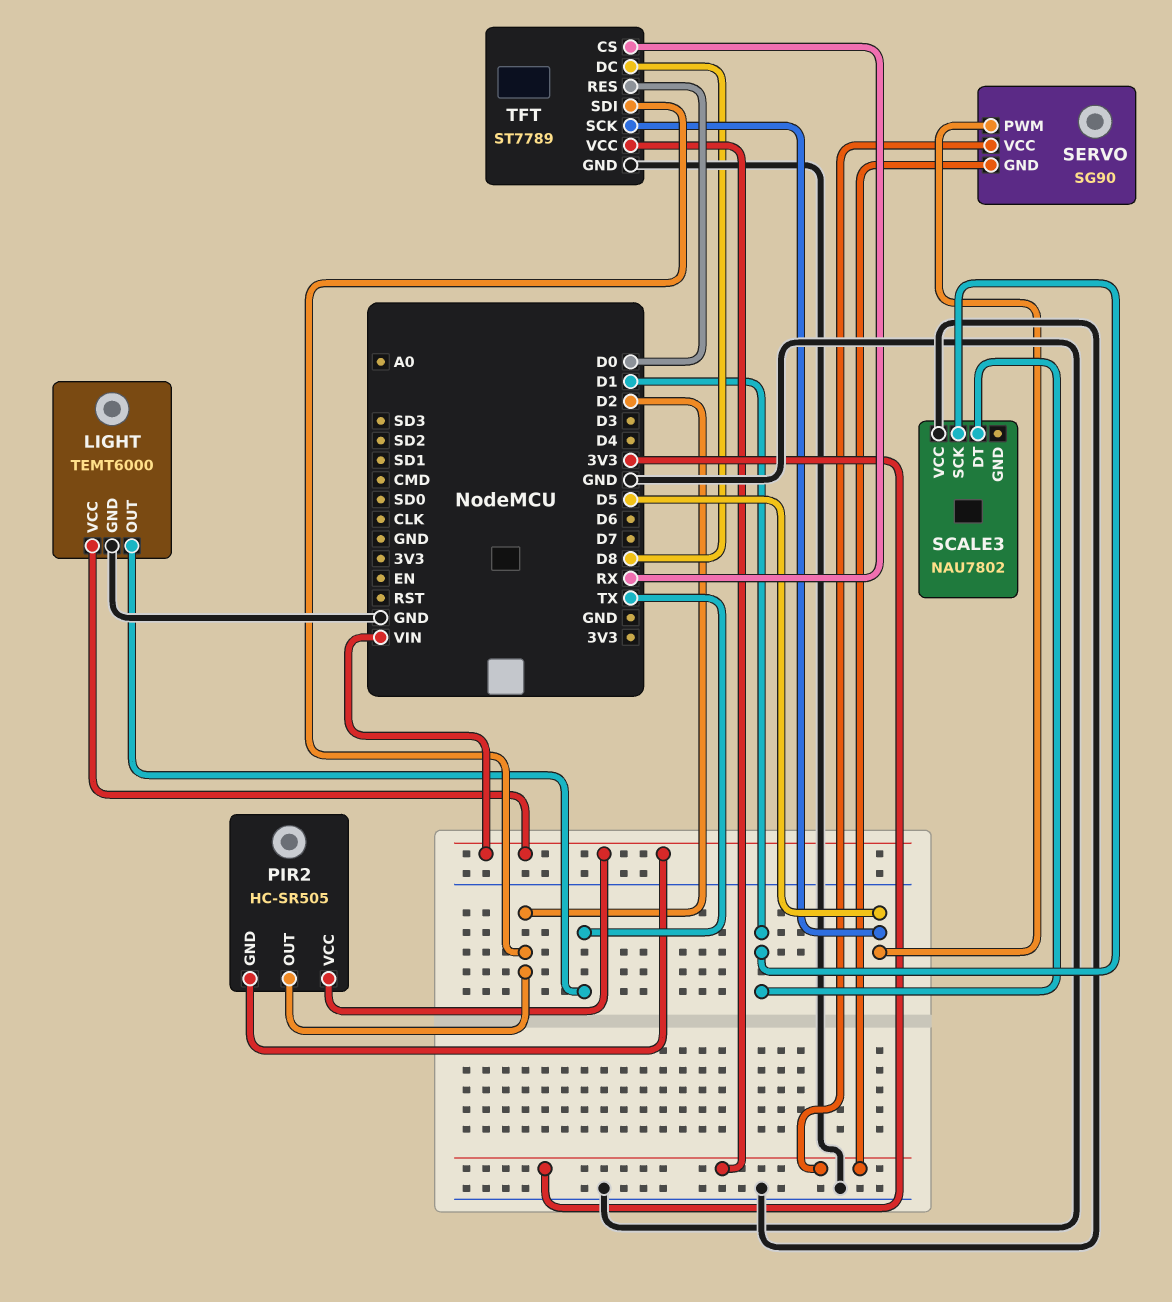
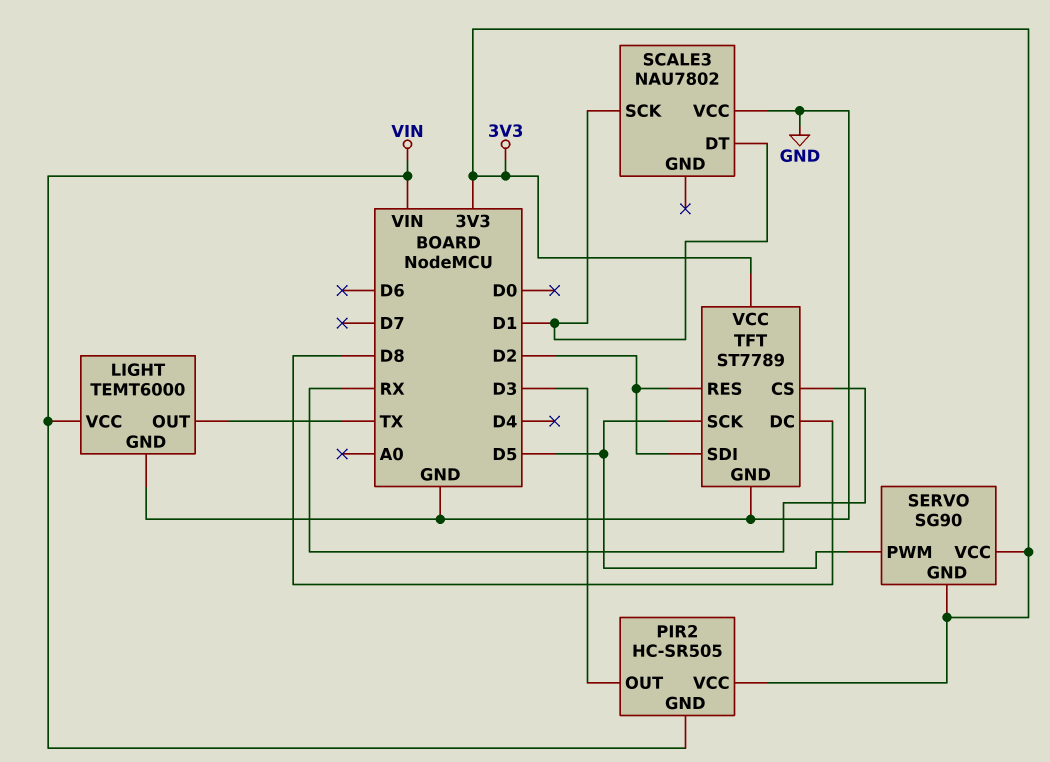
PIR2 pin OUT: D2 -> D3
PIR2 pin VCC: VIN -> 3V3
TFT pin RES: D0 -> D2

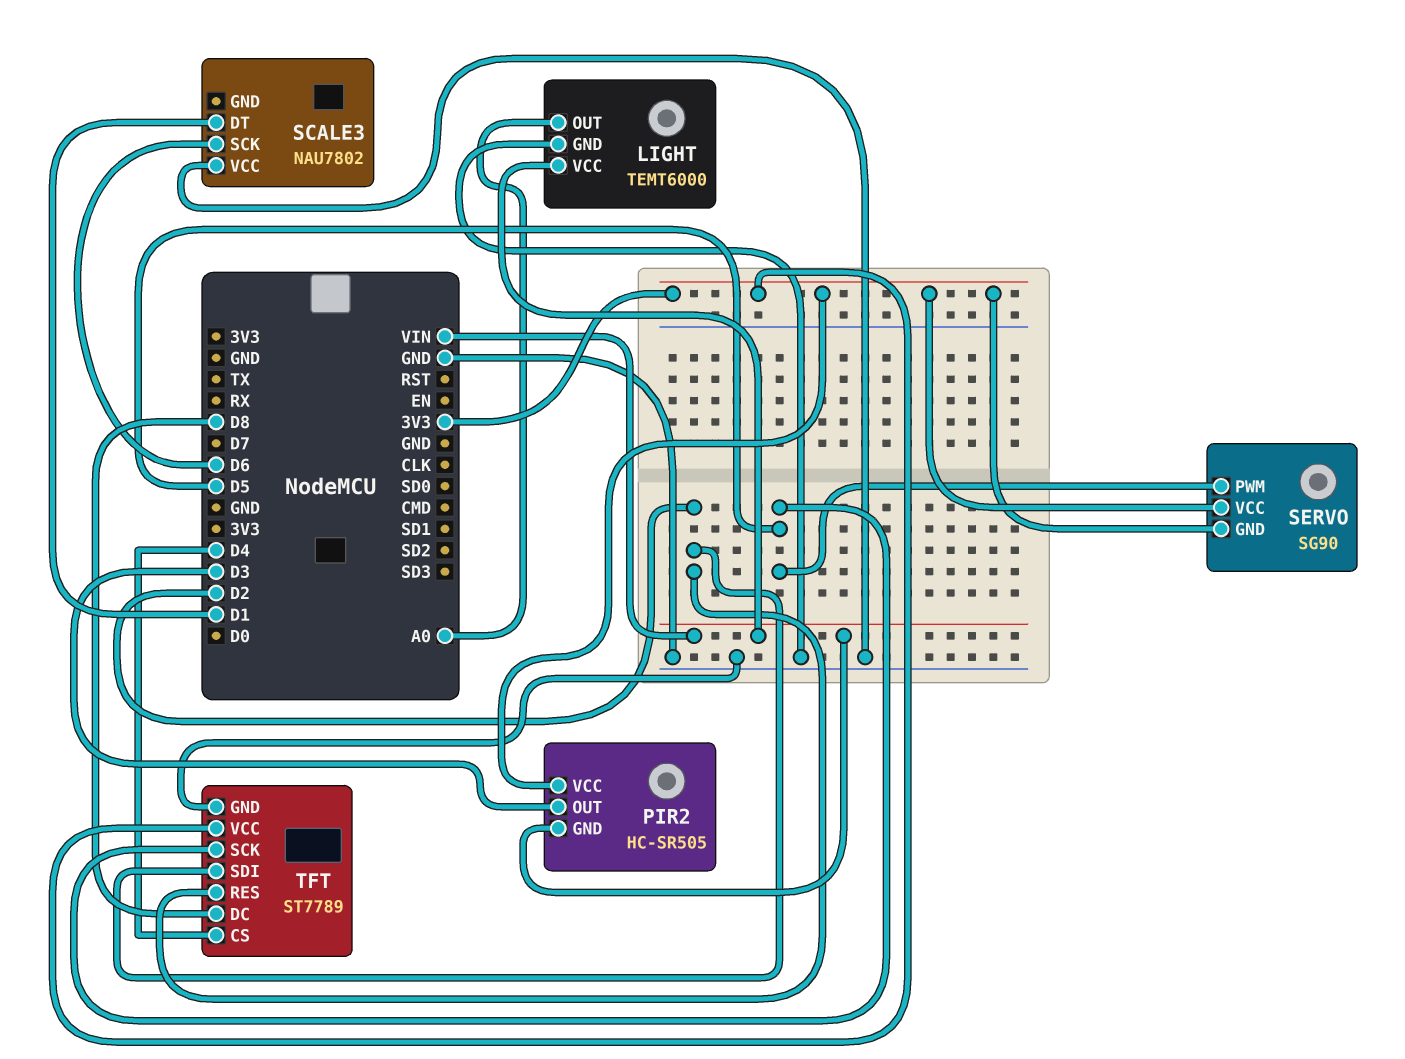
LIGHT pin OUT: TX -> A0
SCALE3 pin SCK: D1 -> D6
TFT pin CS: RX -> D4

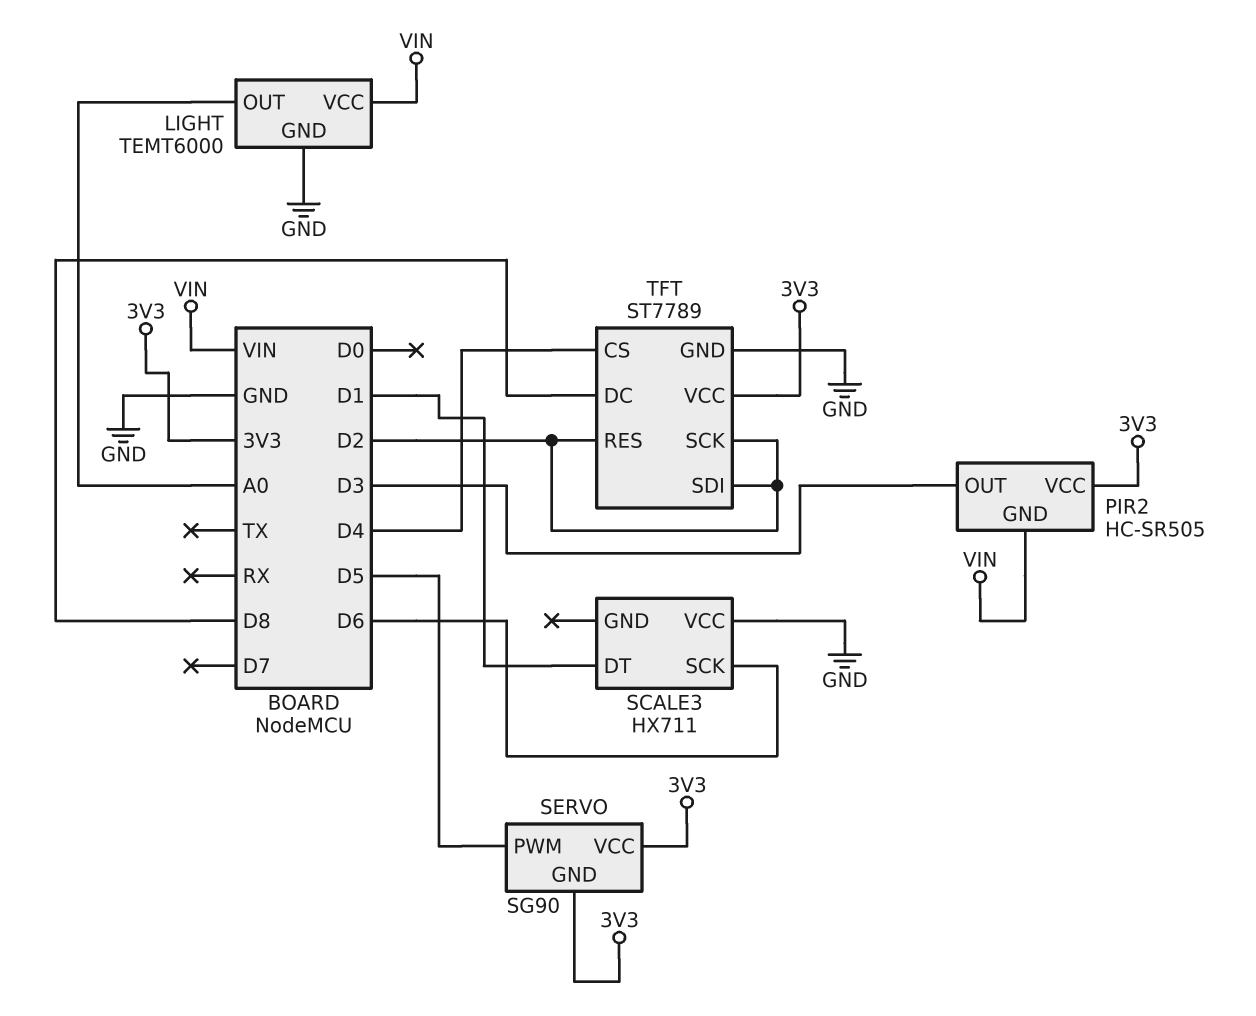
SCALE3: NAU7802 -> HX711
TFT pin SCK: D5 -> D2

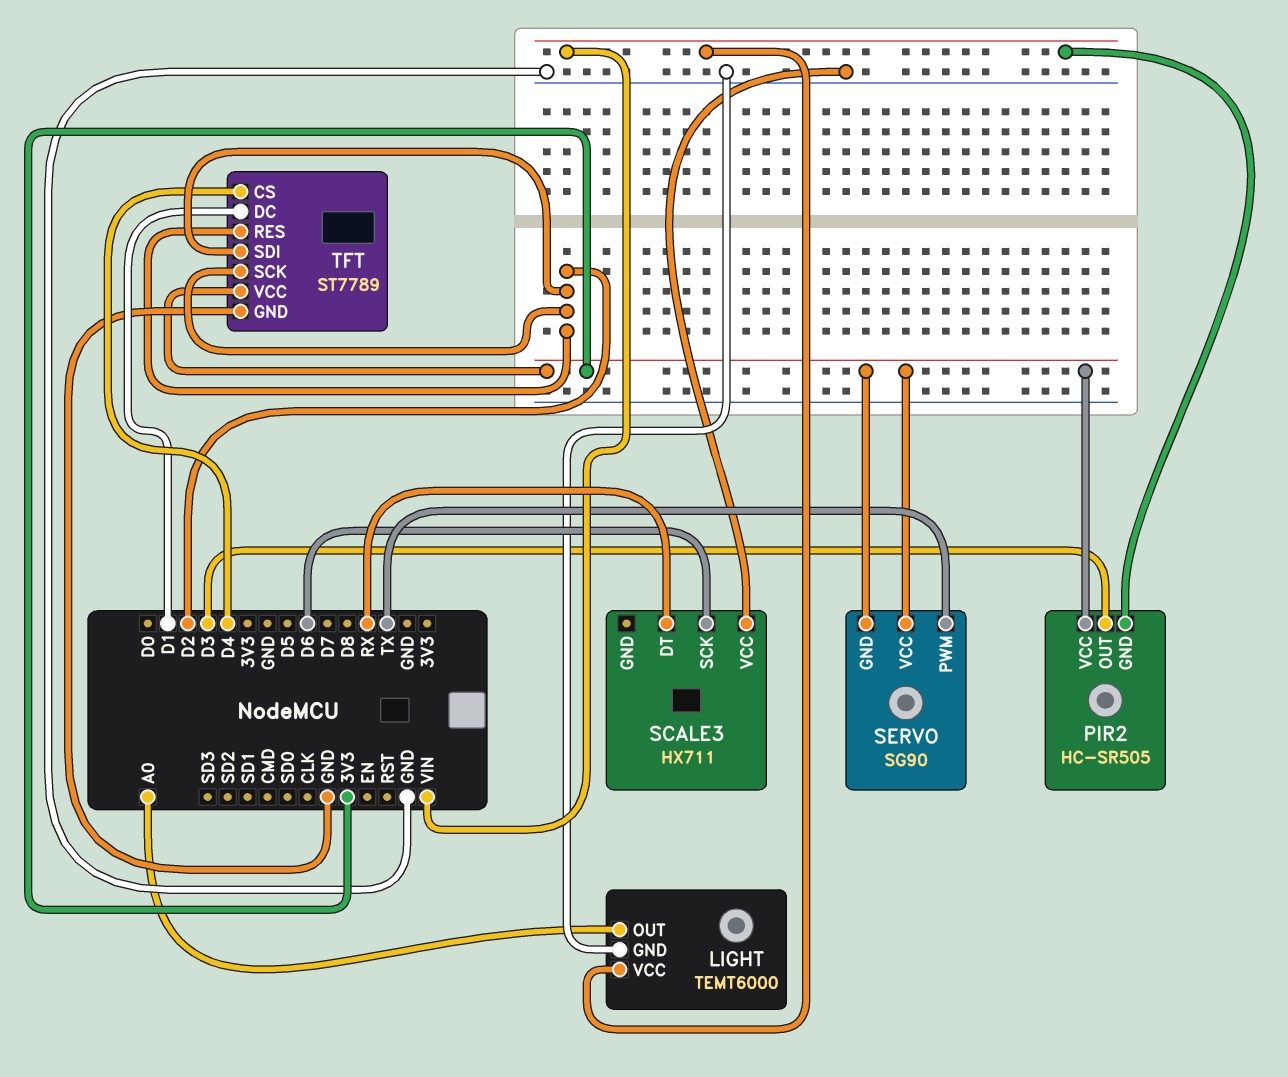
SCALE3 pin DT: D1 -> RX
SERVO pin PWM: D5 -> TX
TFT pin DC: D8 -> D1

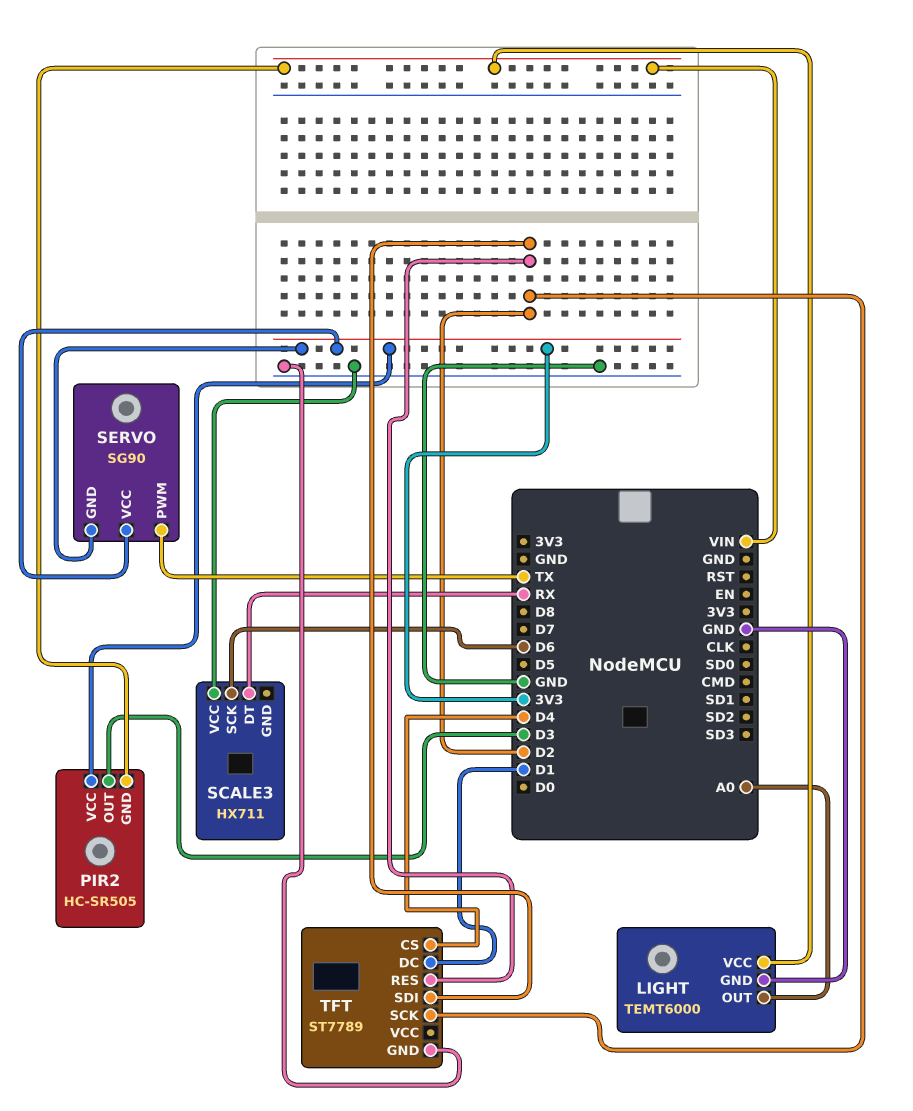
TFT pin VCC: 3V3 -> none

